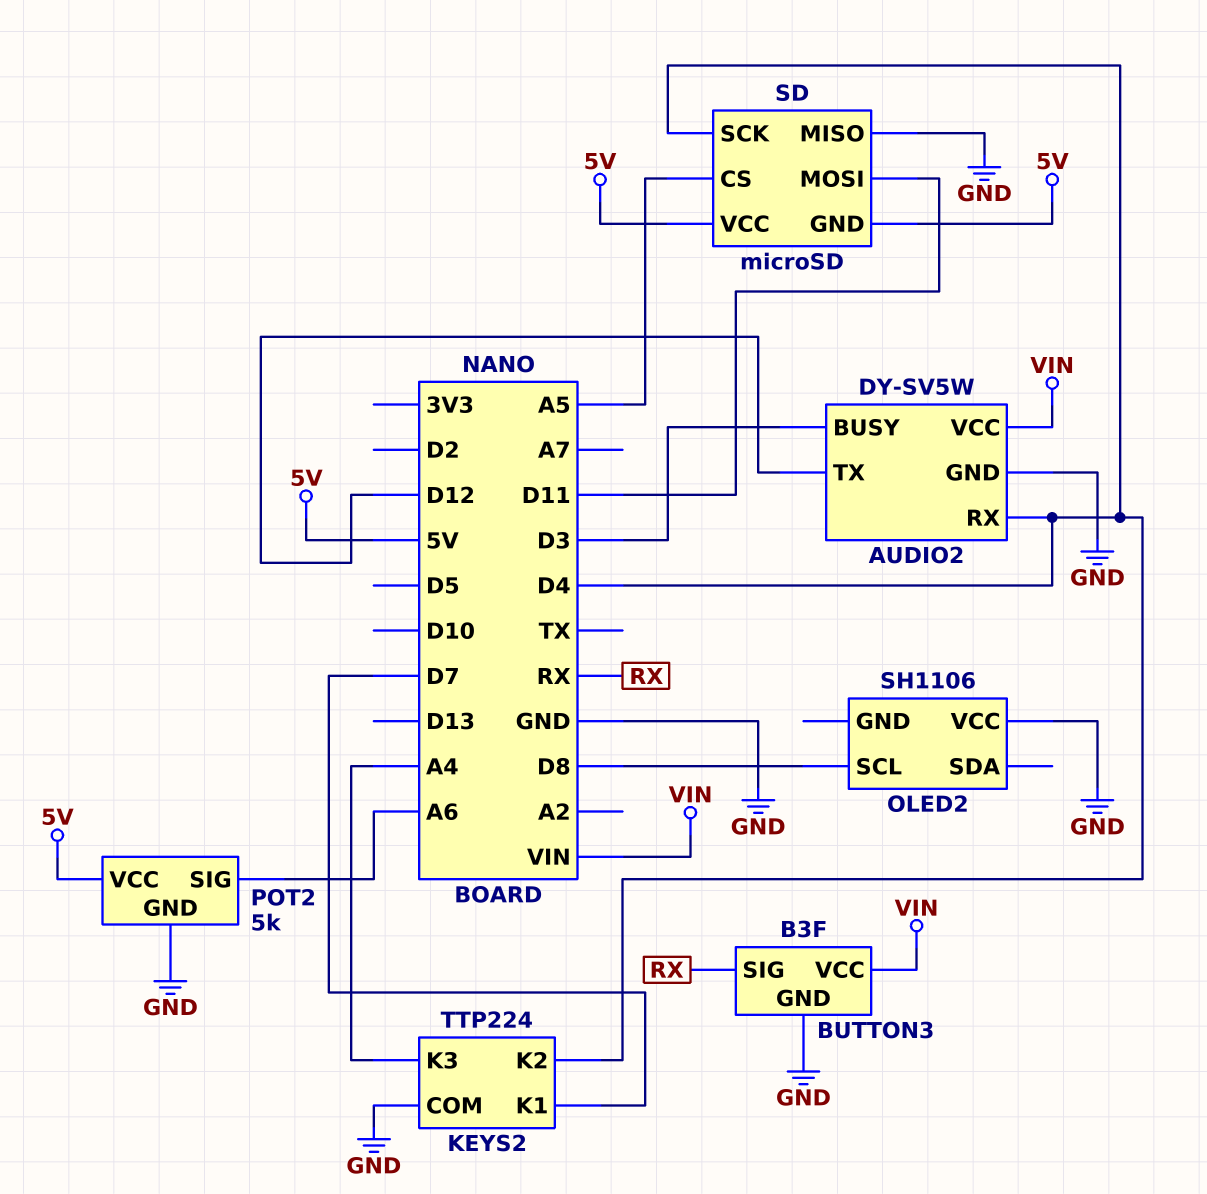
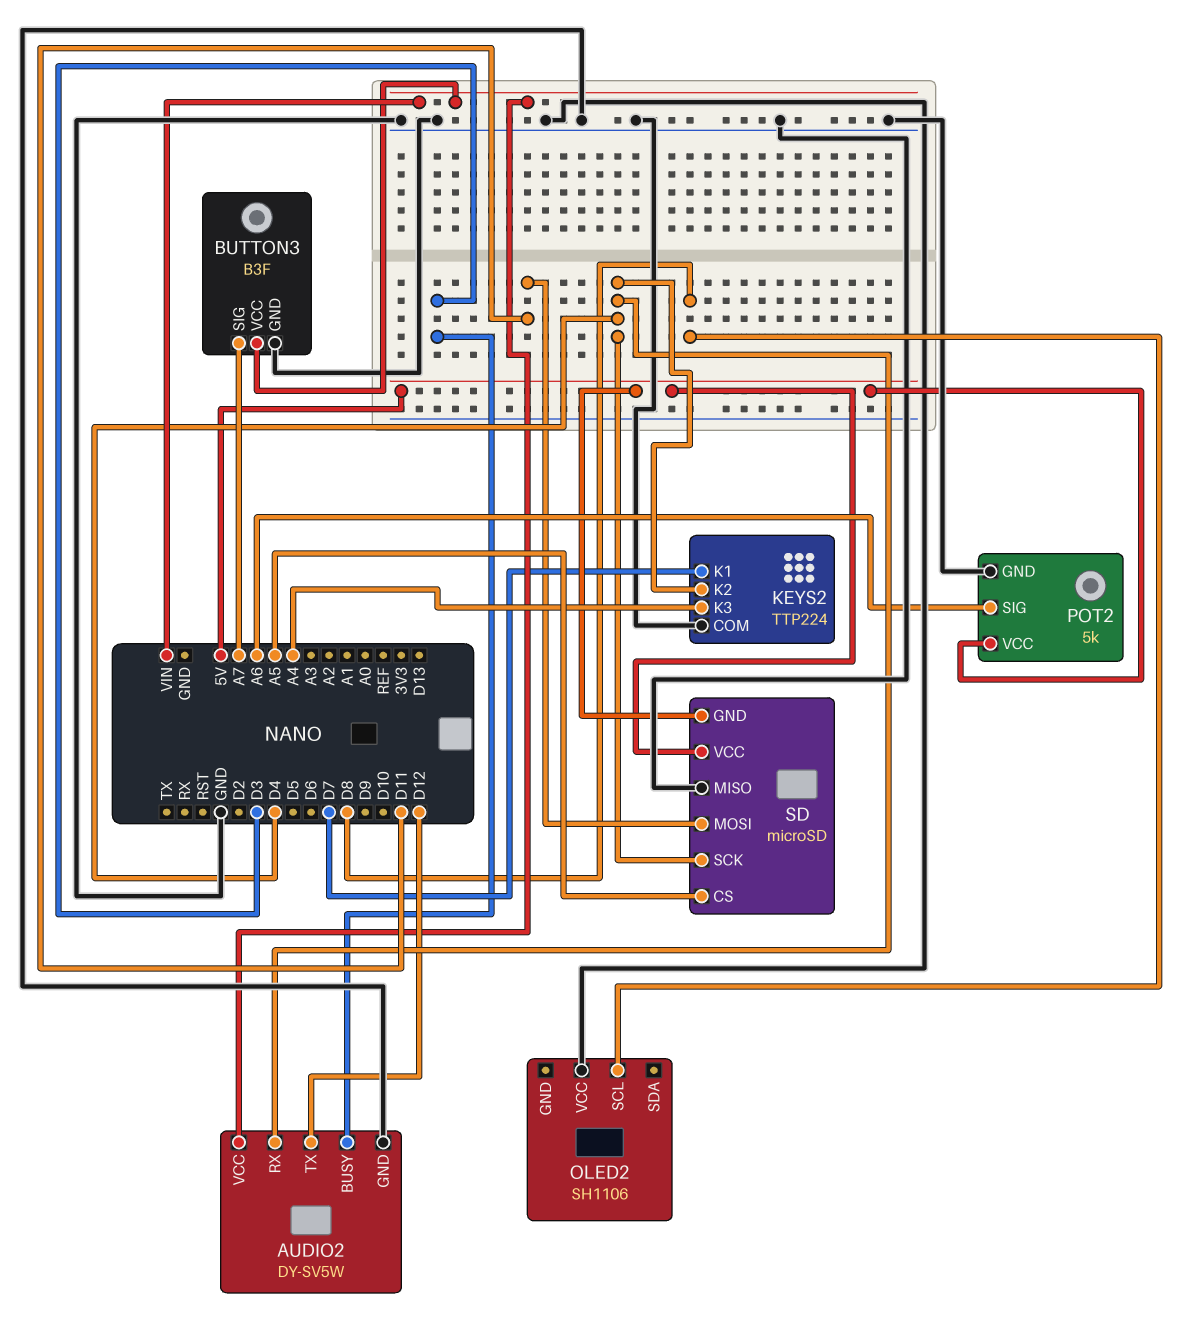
BUTTON3 pin SIG: RX -> A7

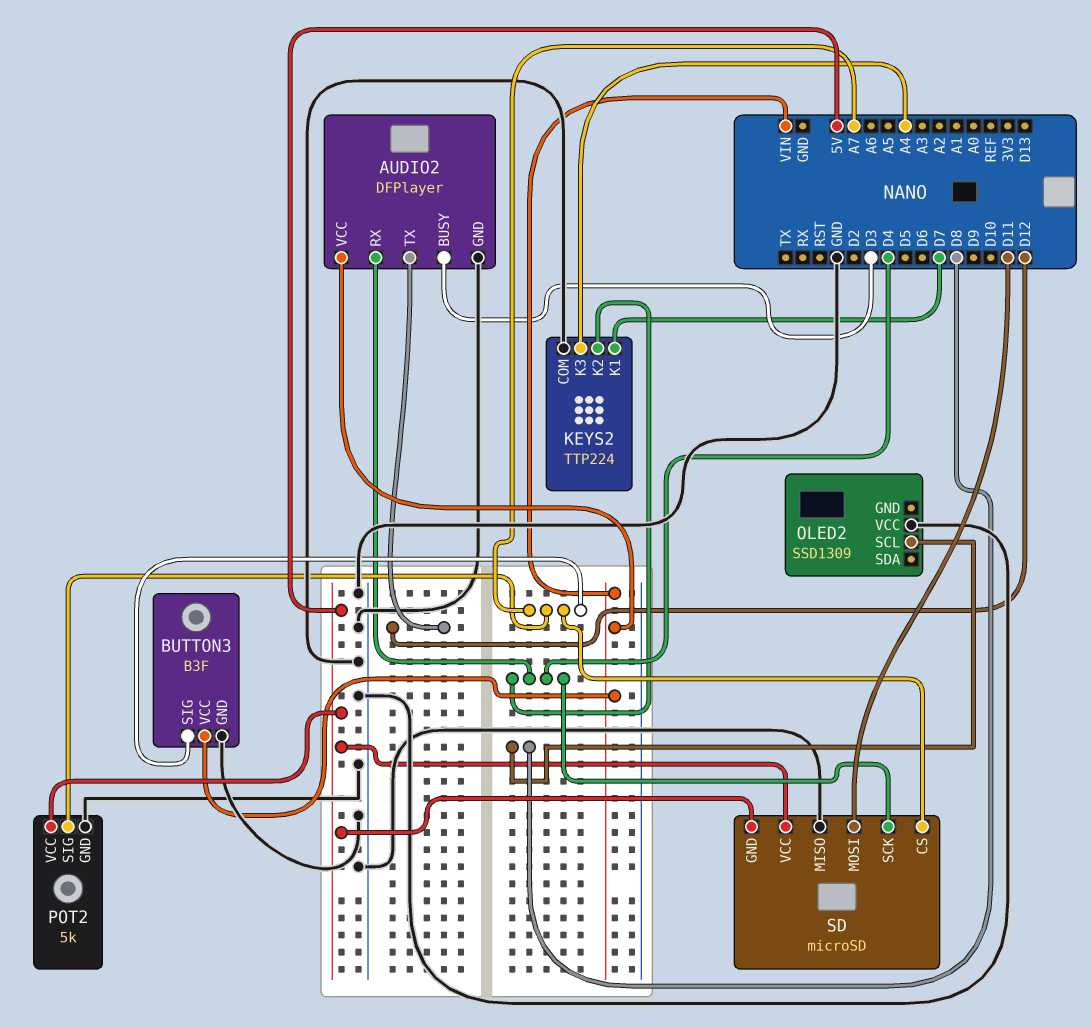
AUDIO2: DY-SV5W -> DFPlayer
OLED2: SH1106 -> SSD1309
POT2 pin SIG: A6 -> A7
SD pin CS: A5 -> A7

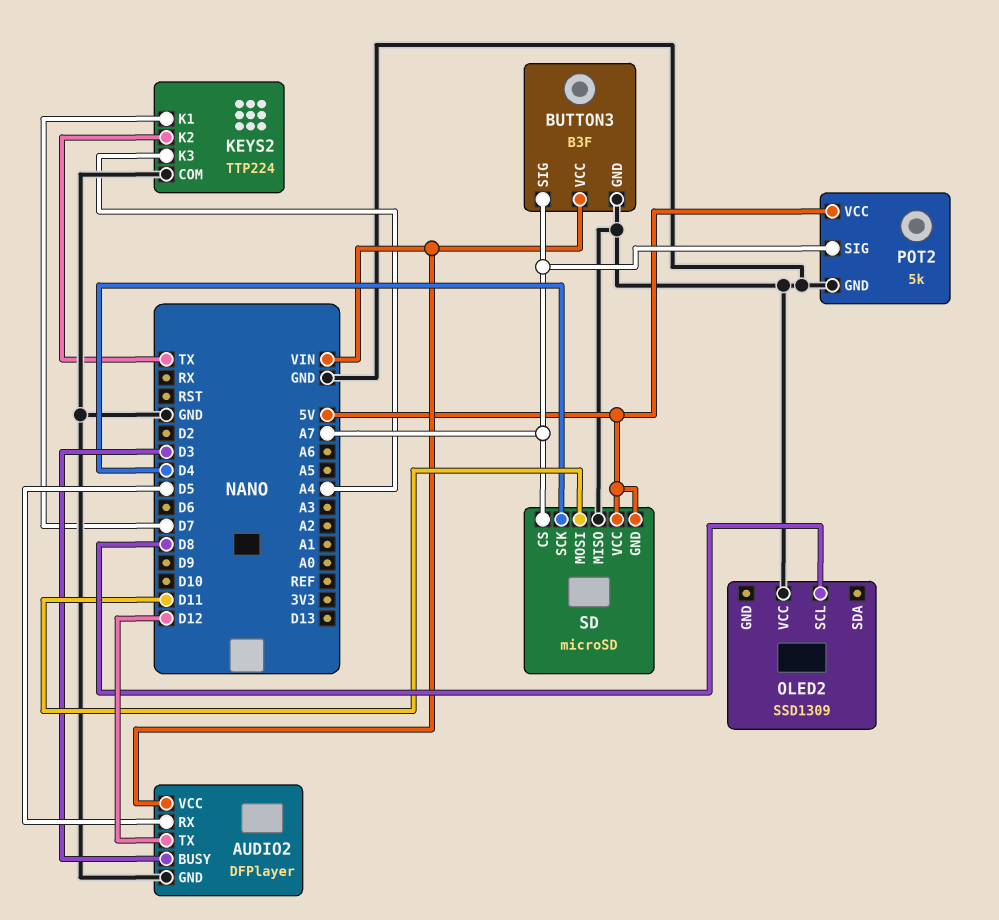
AUDIO2 pin RX: D4 -> D5
KEYS2 pin K2: D4 -> TX

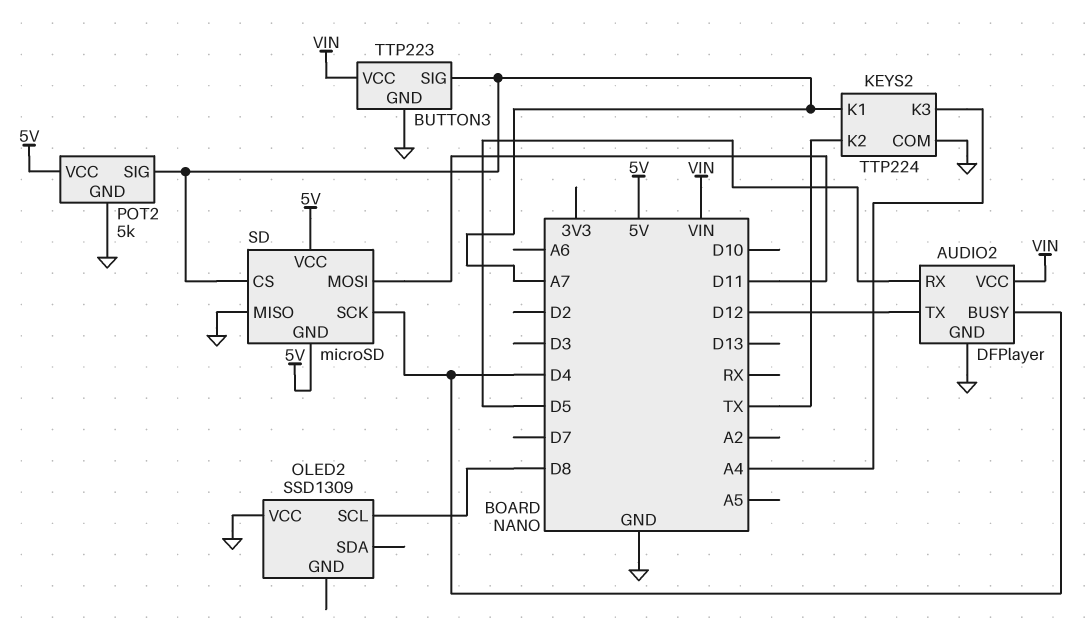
AUDIO2 pin BUSY: D3 -> D4
BUTTON3: B3F -> TTP223
KEYS2 pin K1: D7 -> A7

